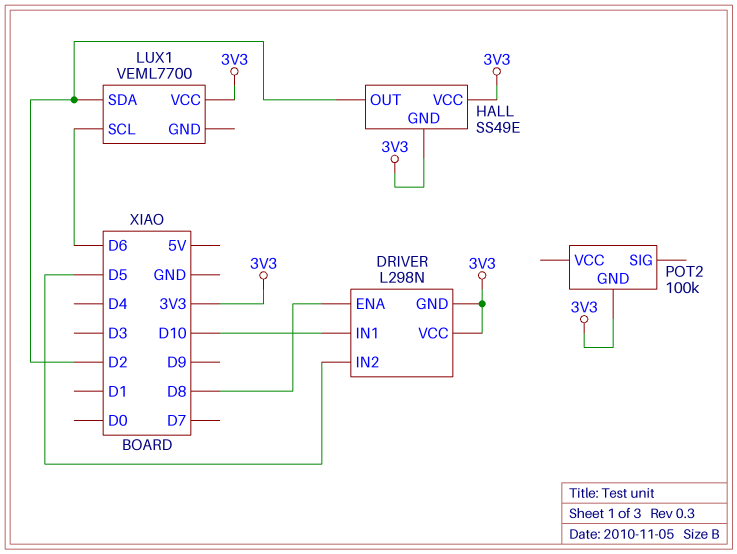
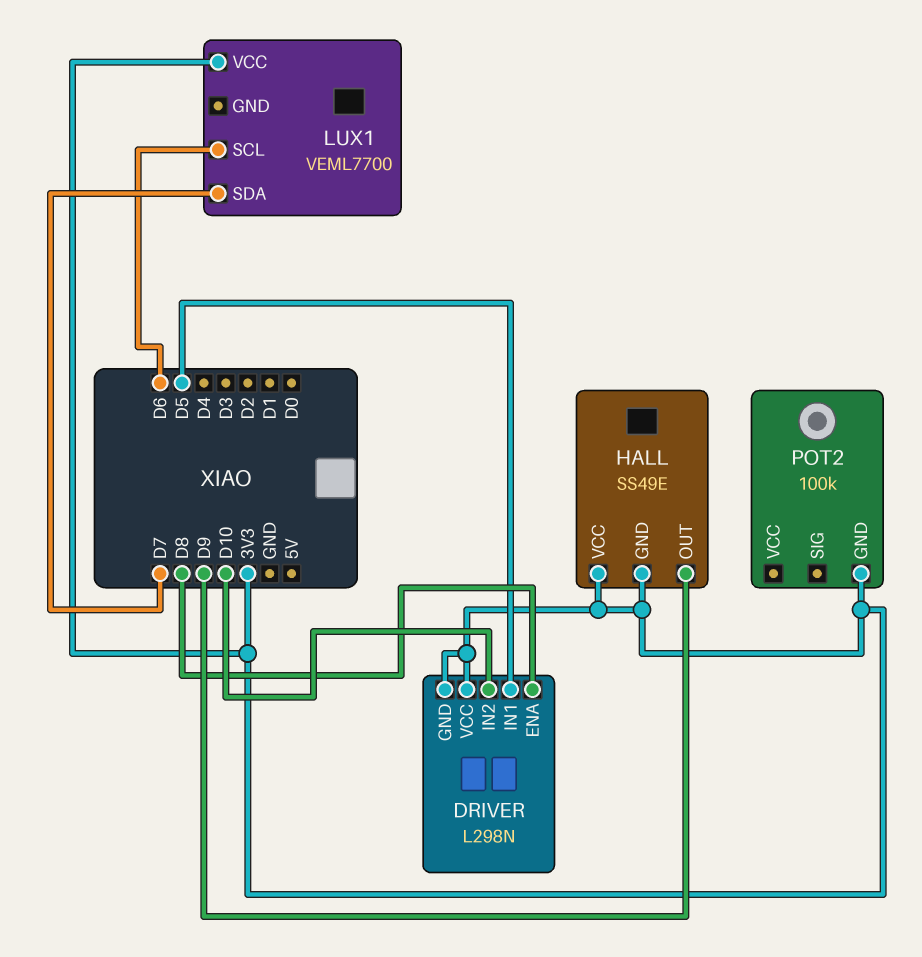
DRIVER pin IN1: D10 -> D5
DRIVER pin IN2: D5 -> D10
HALL pin OUT: D2 -> D9
LUX1 pin SDA: D2 -> D7

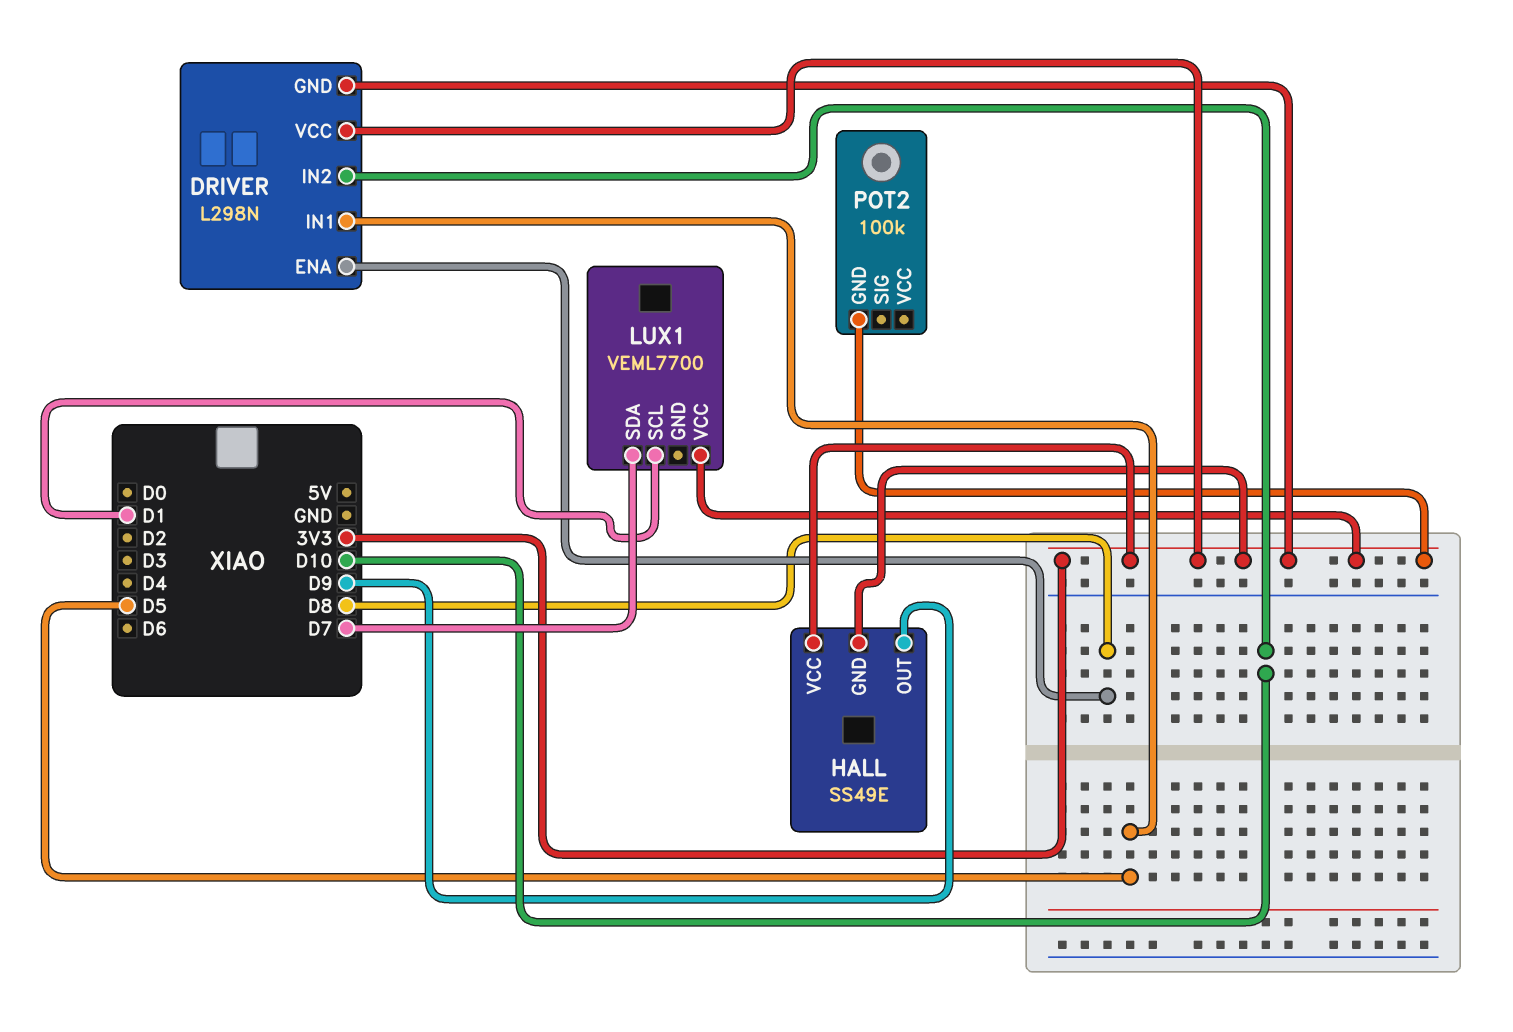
LUX1 pin SCL: D6 -> D1

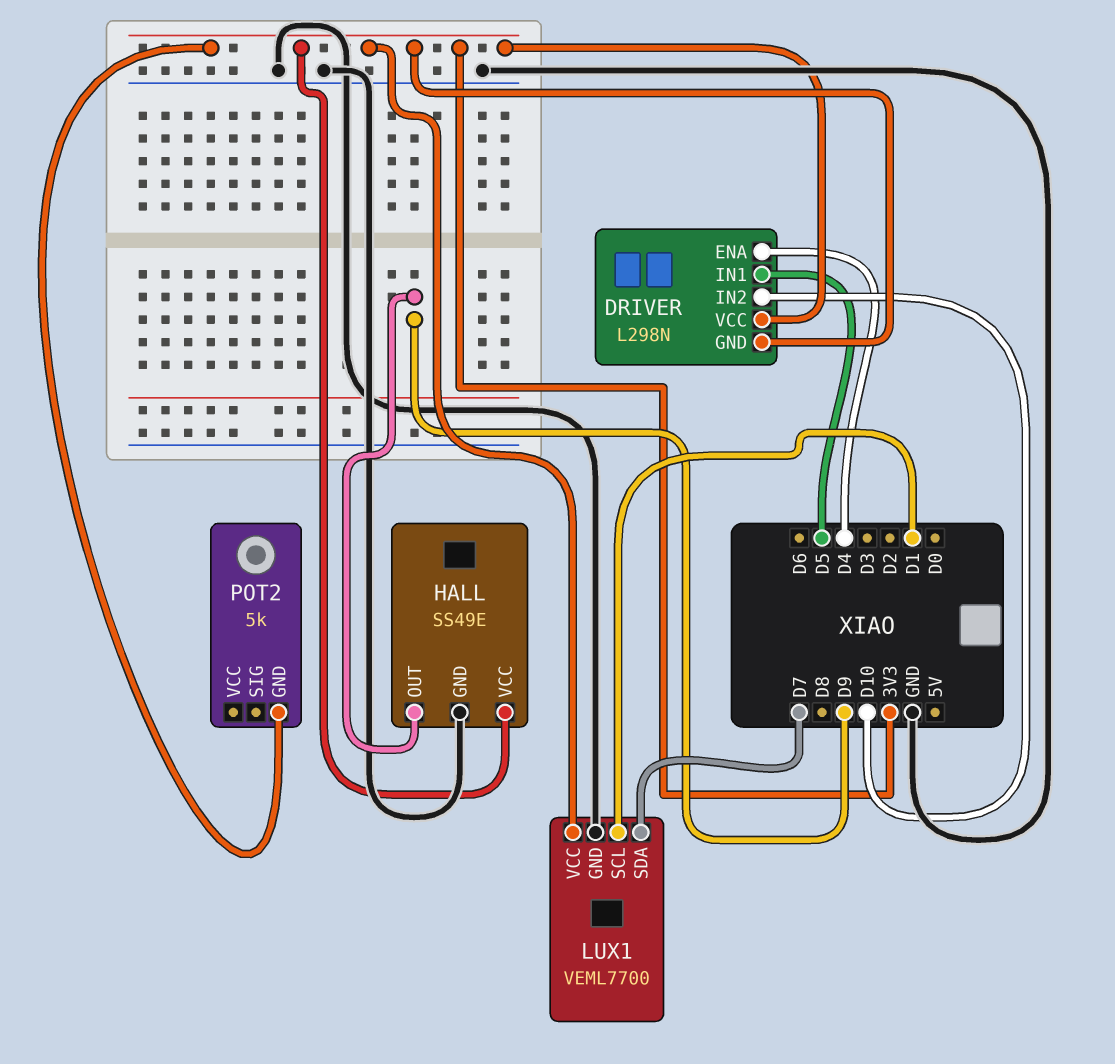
DRIVER pin ENA: D8 -> D4
HALL pin GND: 3V3 -> GND
LUX1 pin GND: none -> GND
POT2: 100k -> 5k

